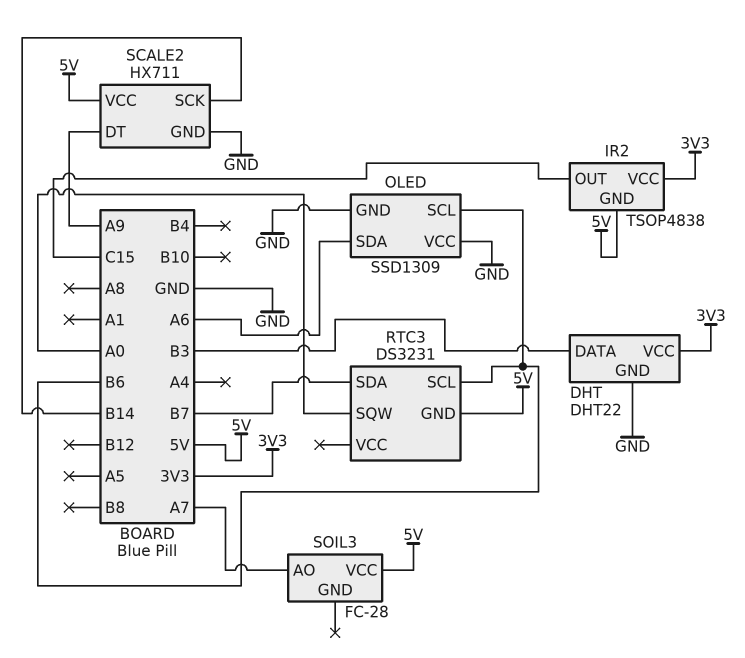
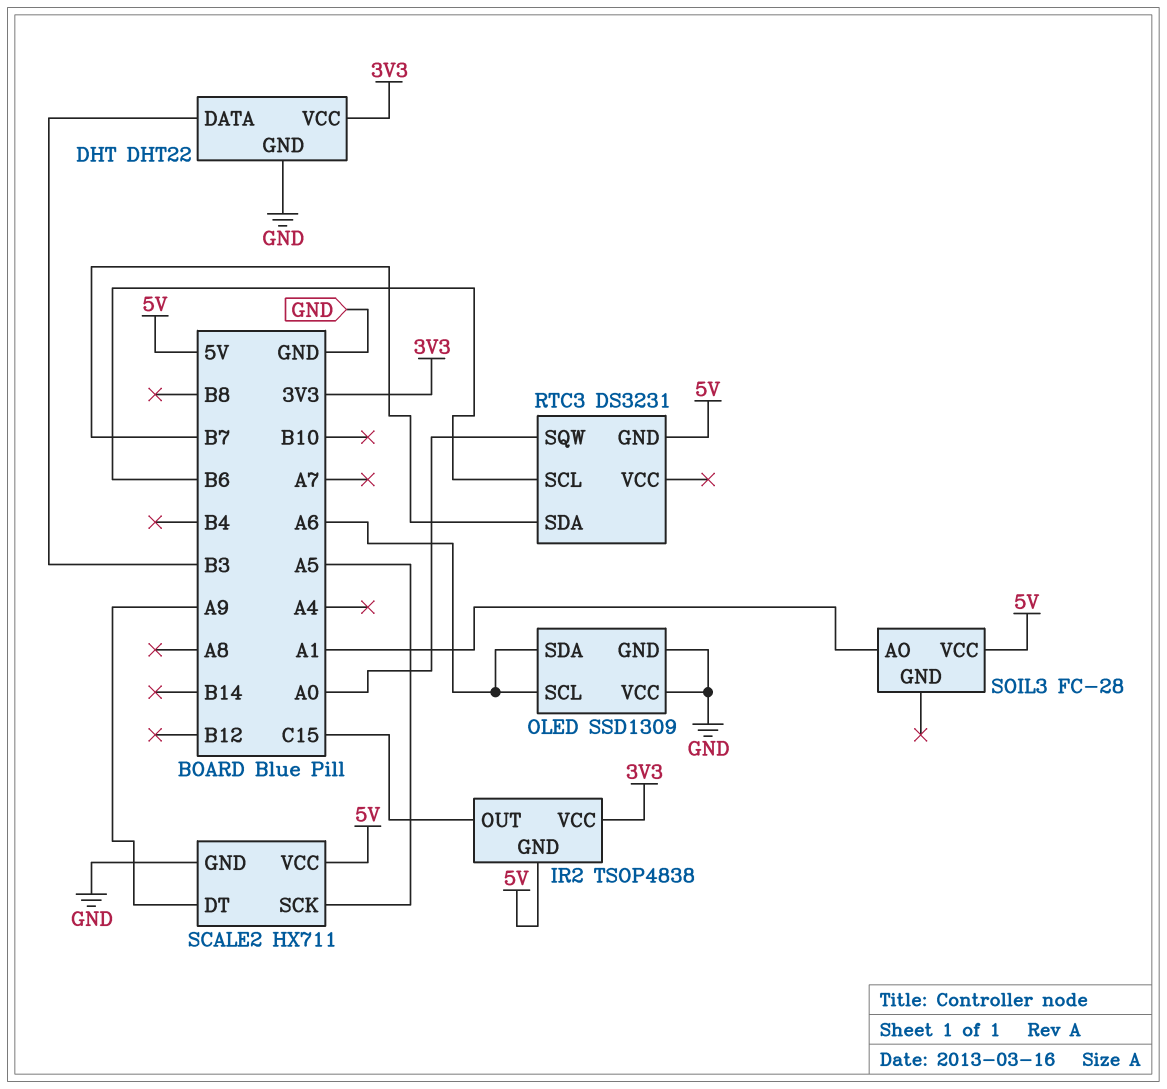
OLED pin SCL: B6 -> A6
SCALE2 pin SCK: B14 -> A5
SOIL3 pin AO: A7 -> A1

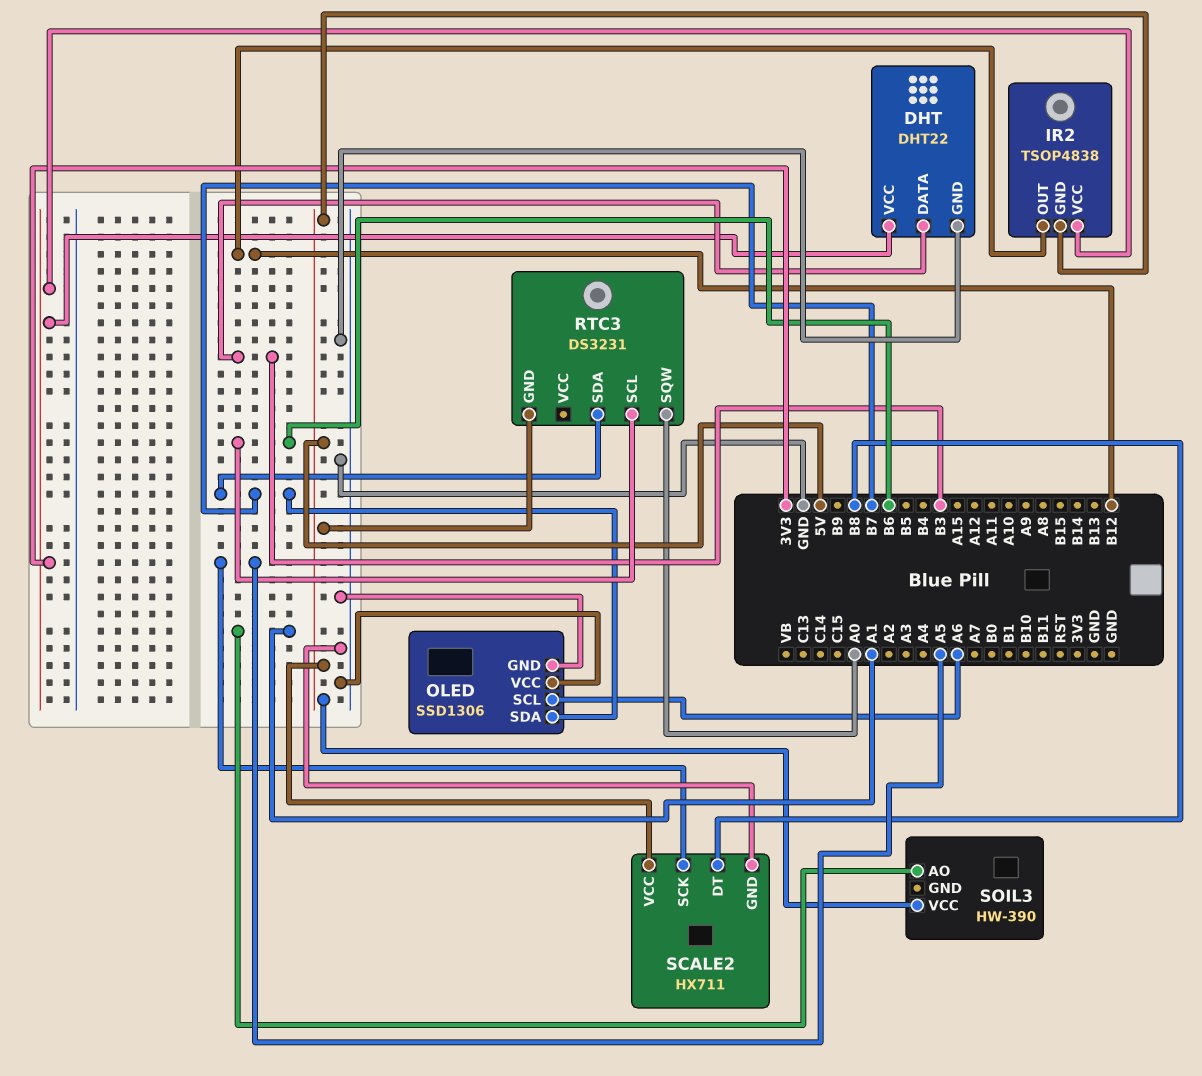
IR2 pin OUT: C15 -> B12
OLED: SSD1309 -> SSD1306
OLED pin SDA: A6 -> B7
SCALE2 pin DT: A9 -> B8
SOIL3: FC-28 -> HW-390

